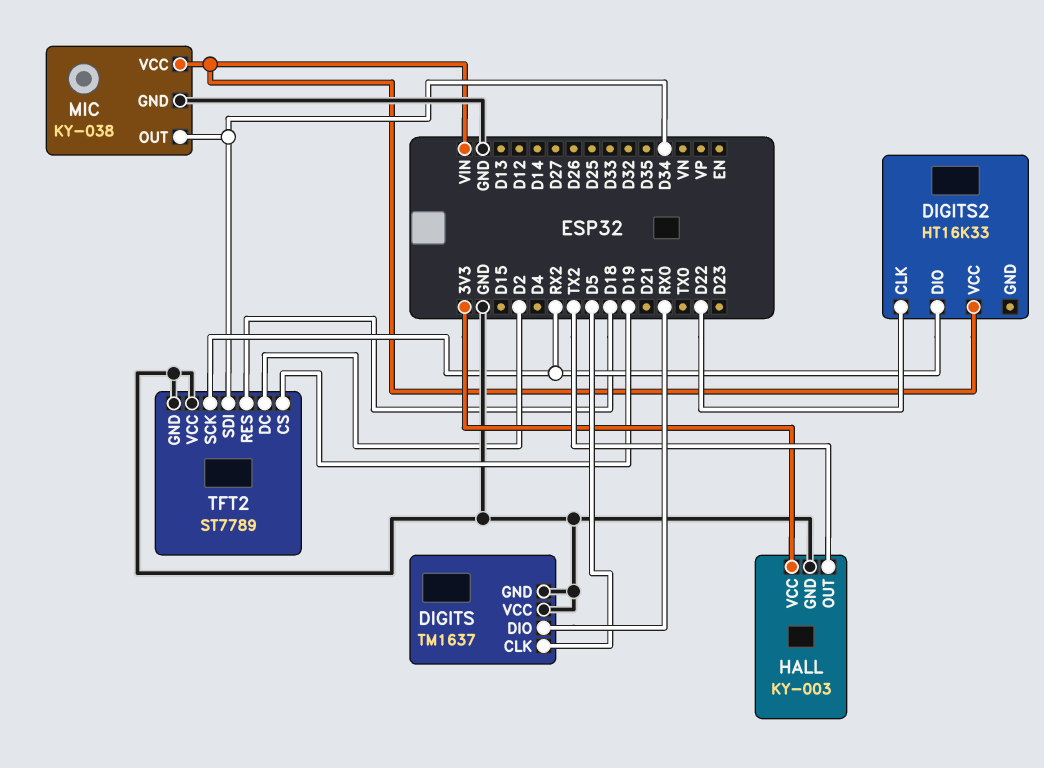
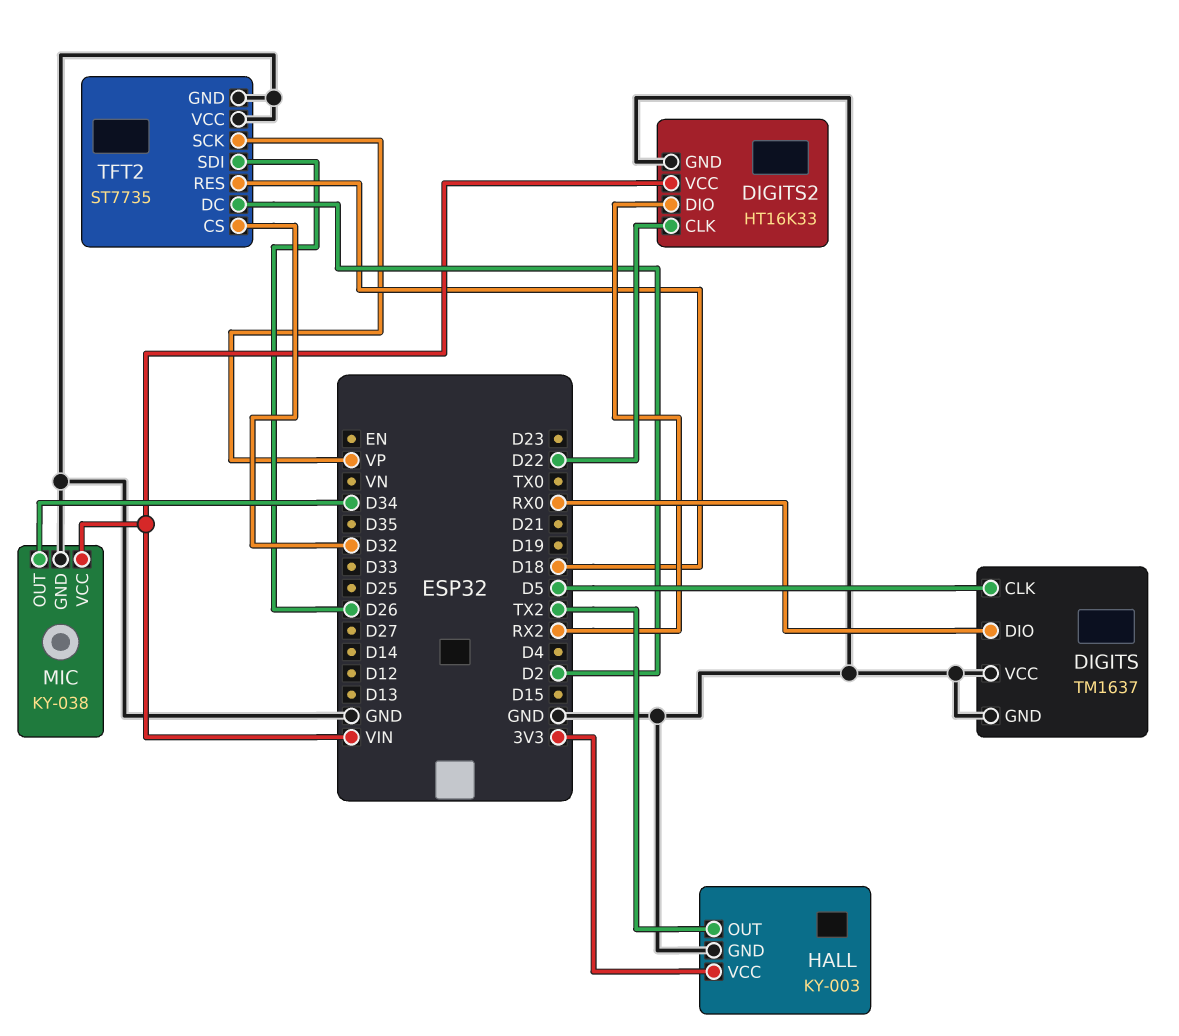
DIGITS2 pin GND: none -> GND
TFT2: ST7789 -> ST7735
TFT2 pin CS: D19 -> D32
TFT2 pin SCK: RX2 -> VP
TFT2 pin SDI: D34 -> D26

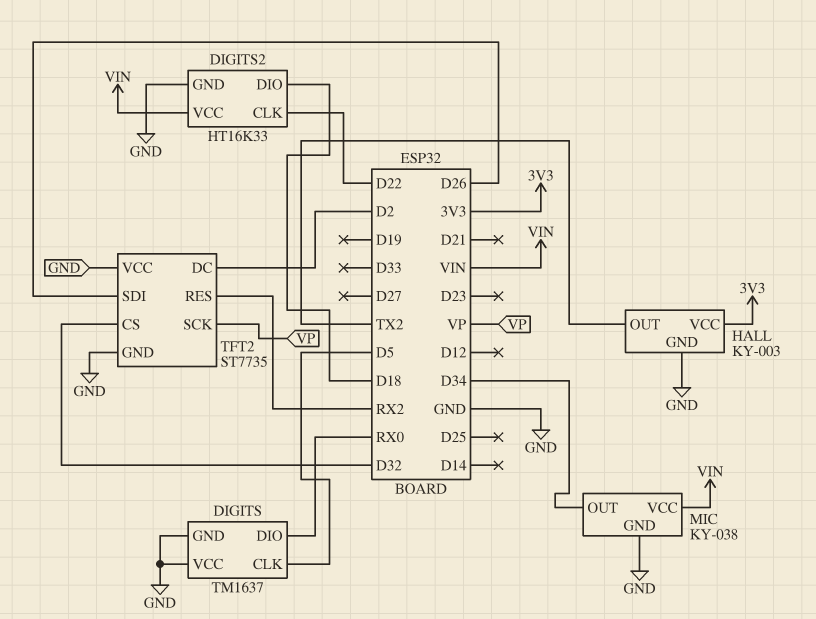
DIGITS2 pin DIO: RX2 -> D18
TFT2 pin RES: D18 -> RX2

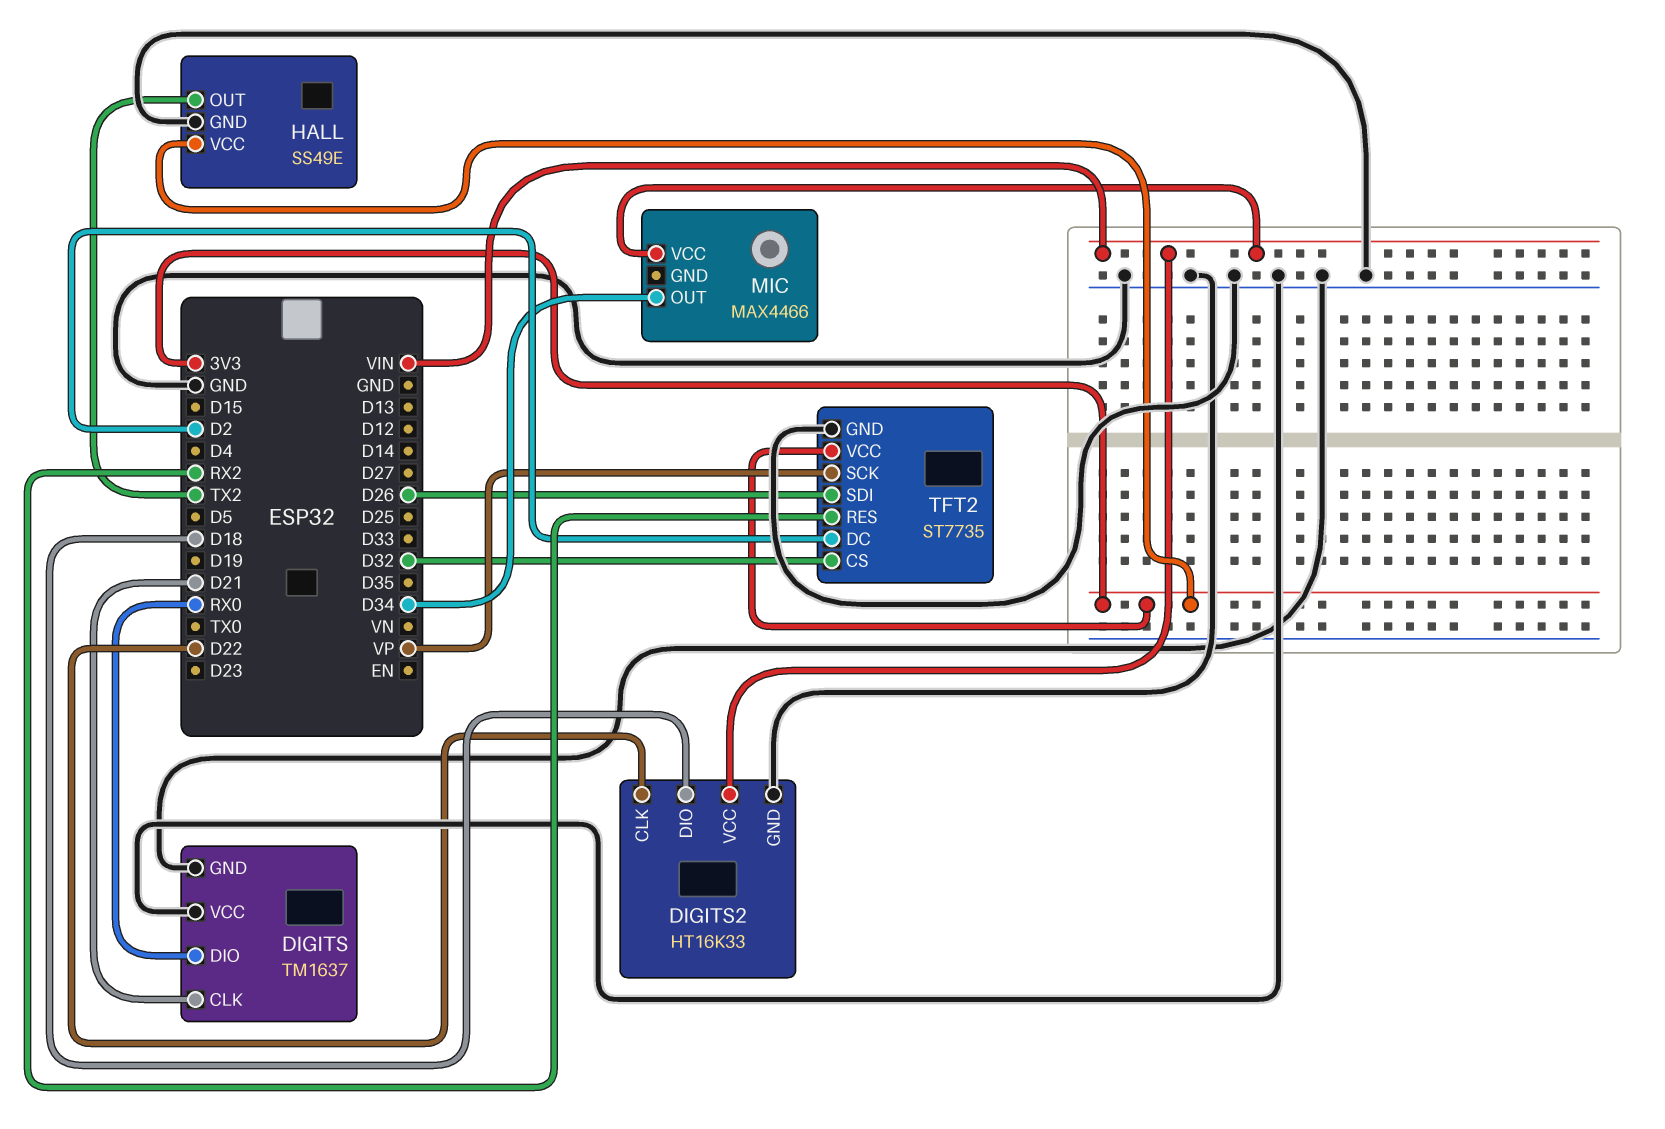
DIGITS pin CLK: D5 -> D21
HALL: KY-003 -> SS49E
MIC: KY-038 -> MAX4466
MIC pin GND: GND -> none
TFT2 pin VCC: GND -> 3V3

